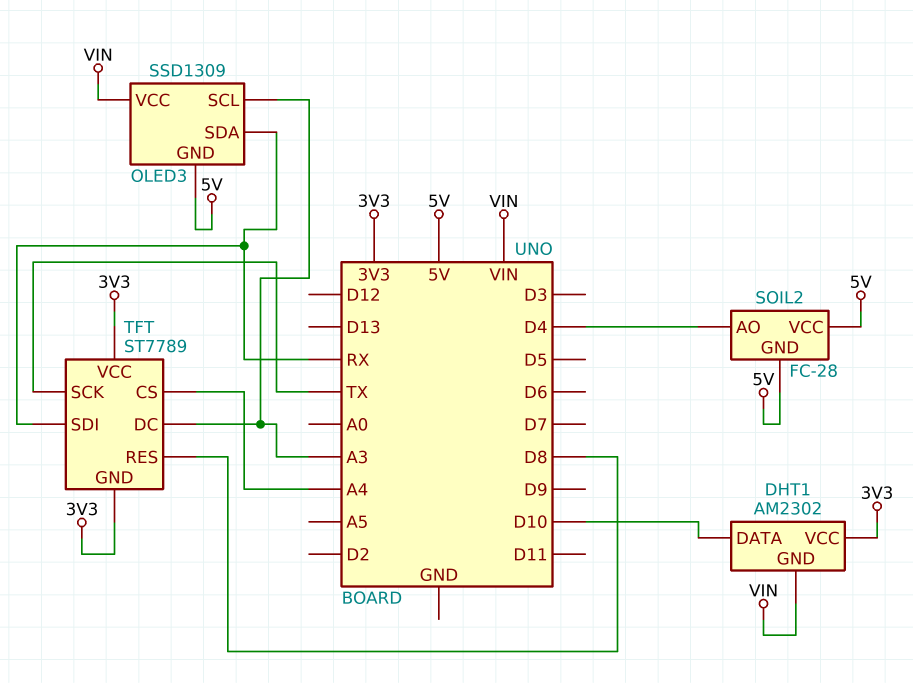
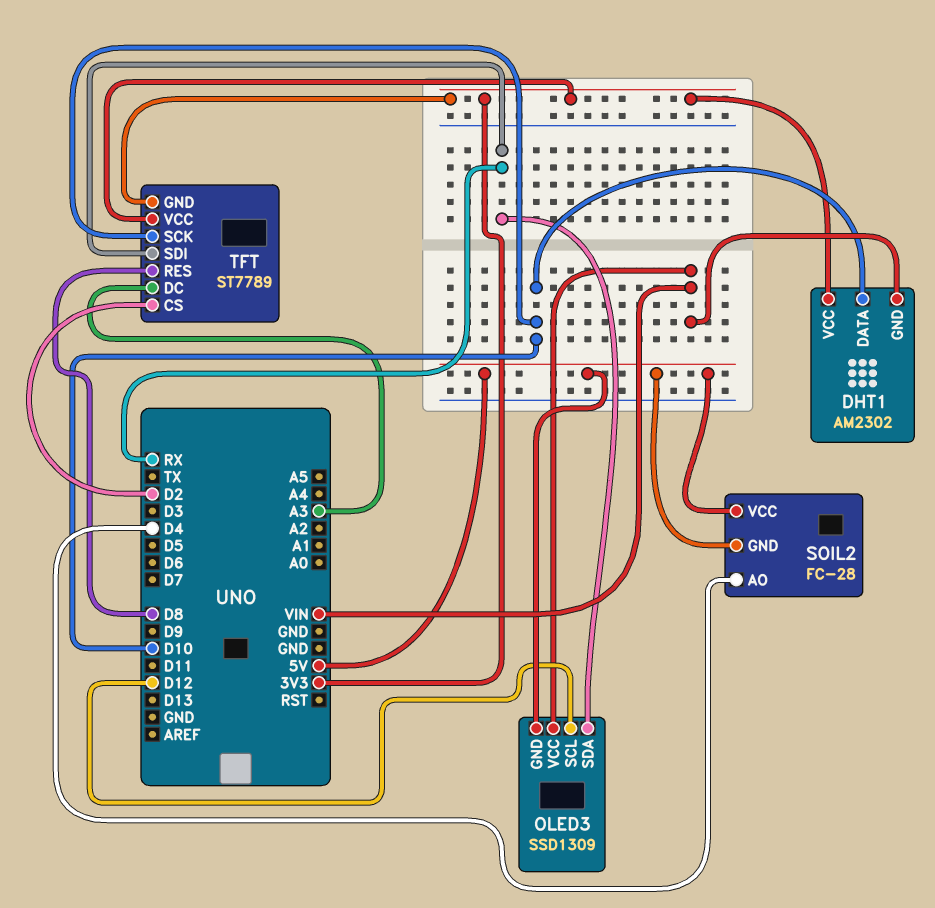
OLED3 pin SCL: A3 -> D12
TFT pin CS: A4 -> D2
TFT pin SCK: TX -> D10

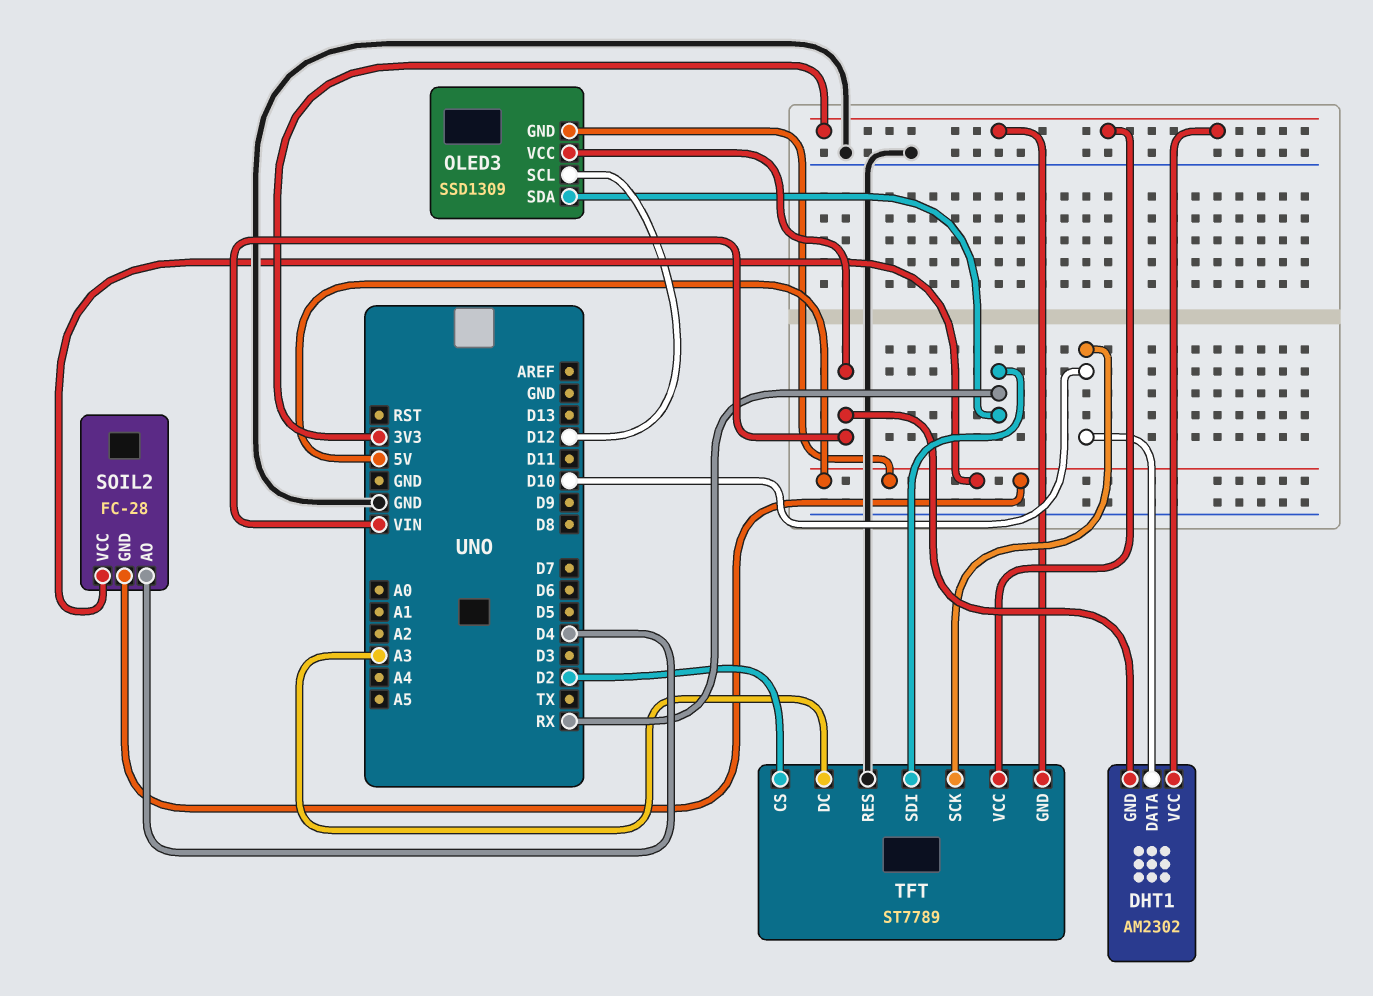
TFT pin RES: D8 -> GND

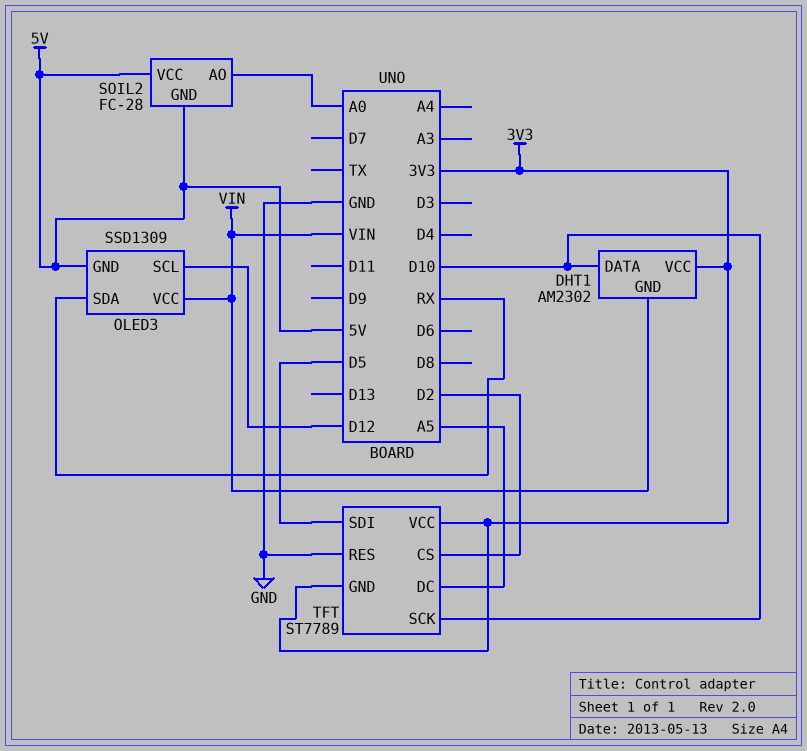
SOIL2 pin AO: D4 -> A0
TFT pin DC: A3 -> A5
TFT pin SDI: RX -> D5

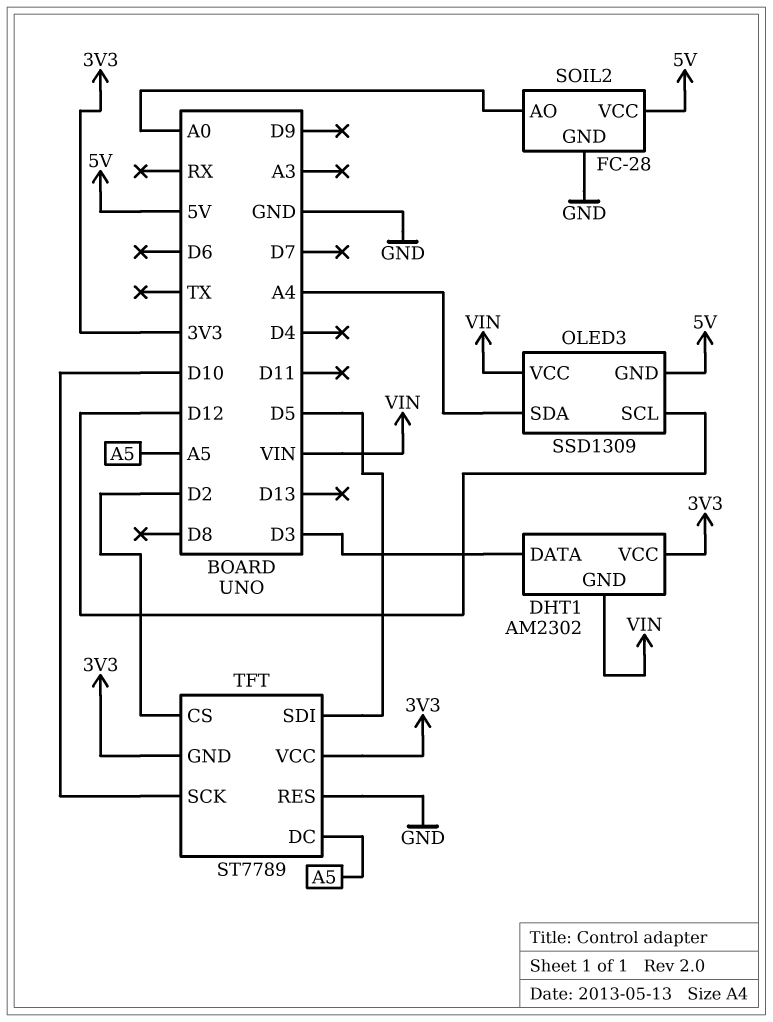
DHT1 pin DATA: D10 -> D3
OLED3 pin SDA: RX -> A4
SOIL2 pin GND: 5V -> GND

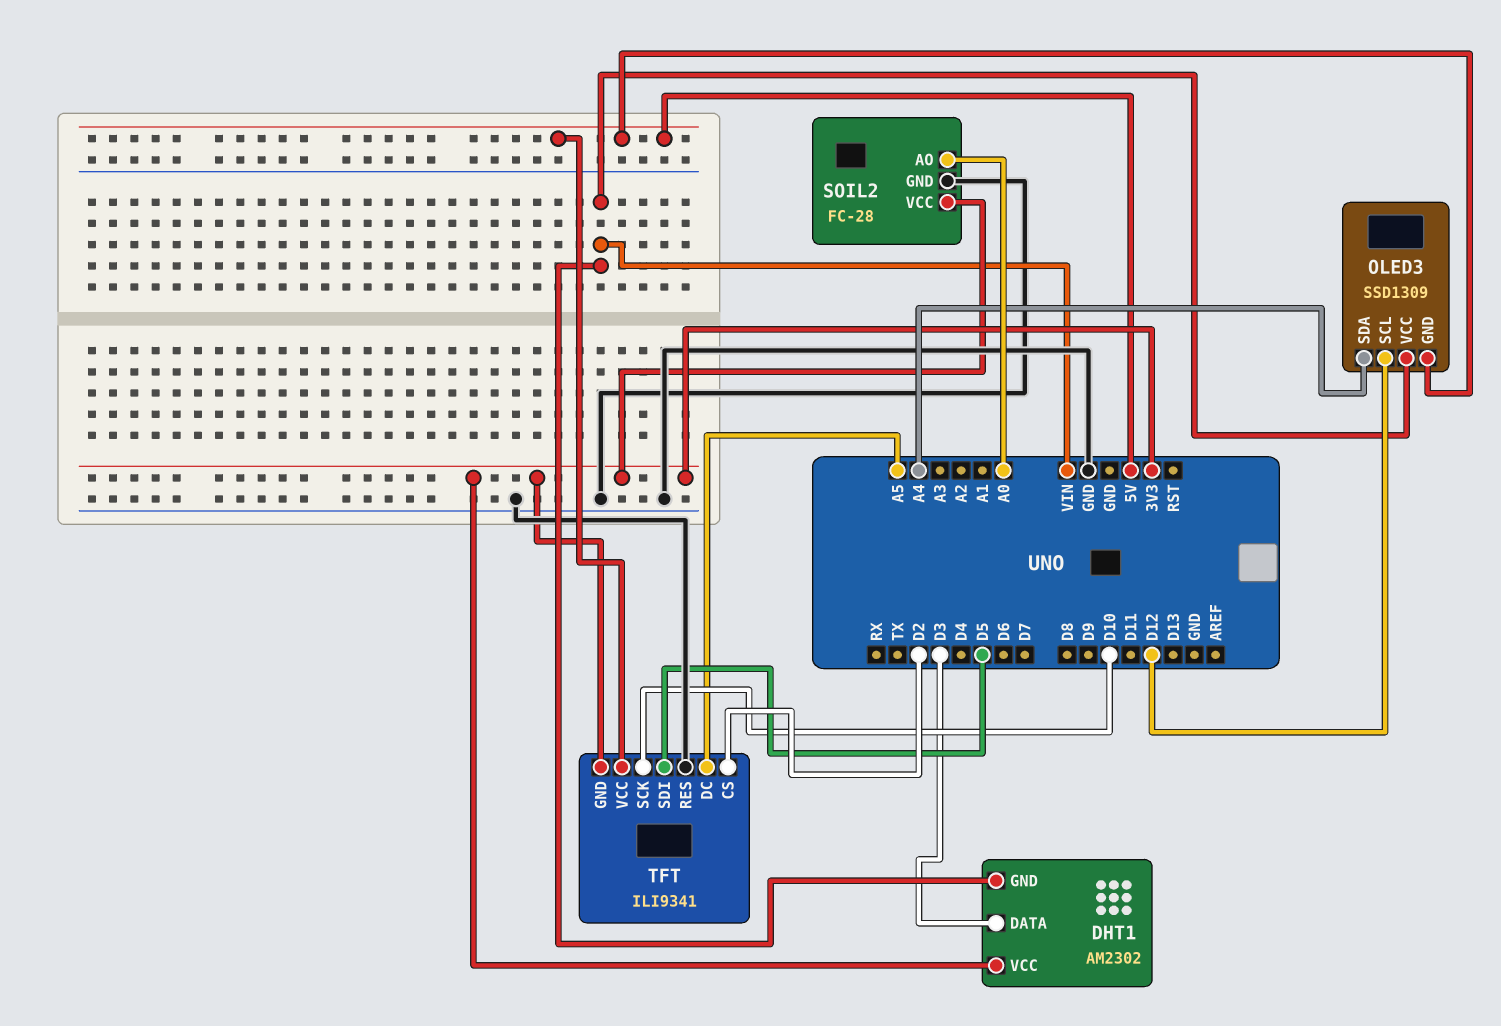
SOIL2 pin VCC: 5V -> 3V3
TFT: ST7789 -> ILI9341
TFT pin VCC: 3V3 -> 5V

